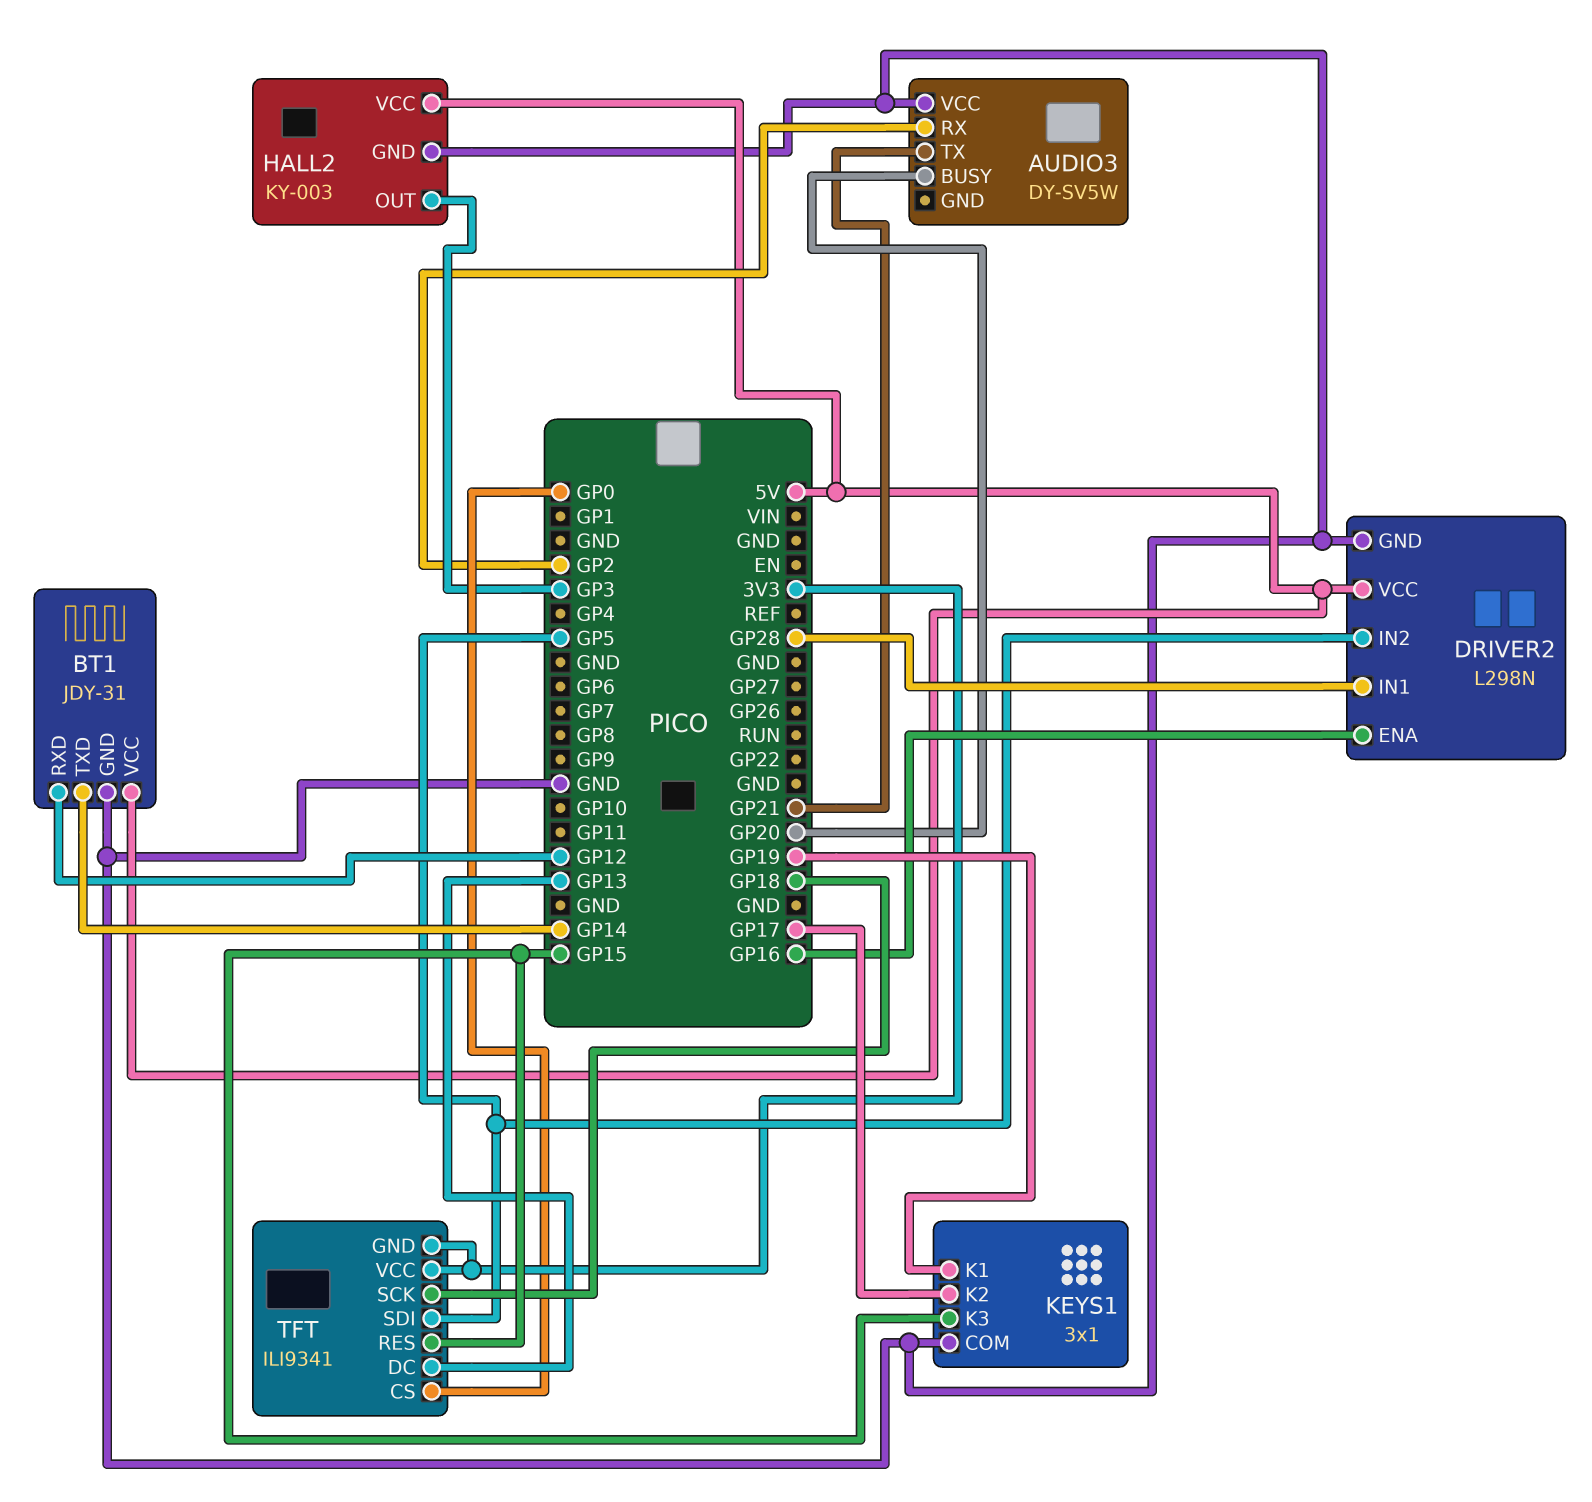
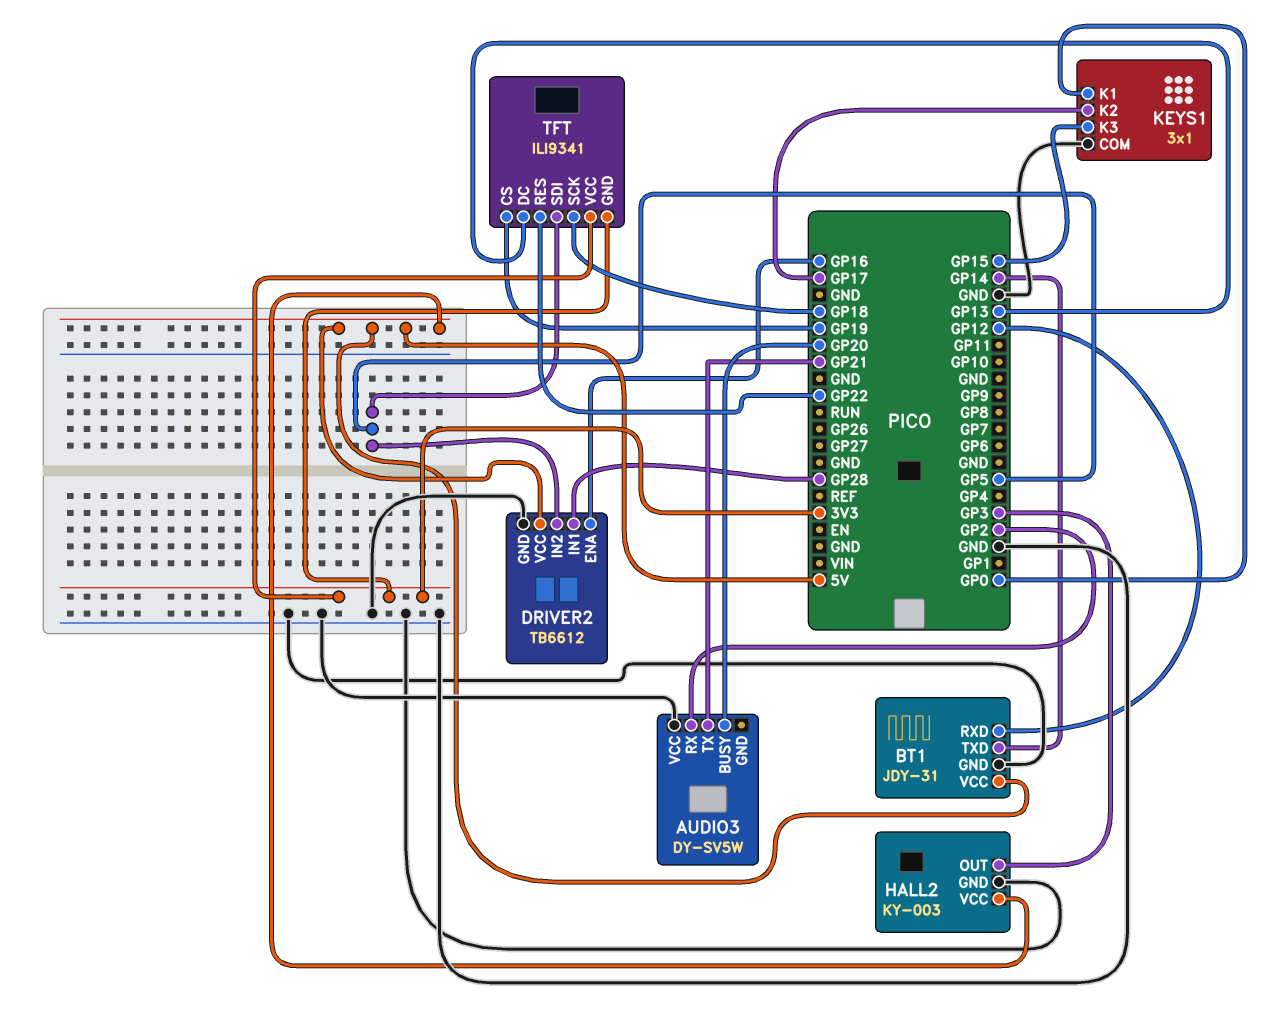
DRIVER2: L298N -> TB6612
KEYS1 pin K1: GP19 -> GP0
TFT pin CS: GP0 -> GP19
TFT pin RES: GP15 -> GP22

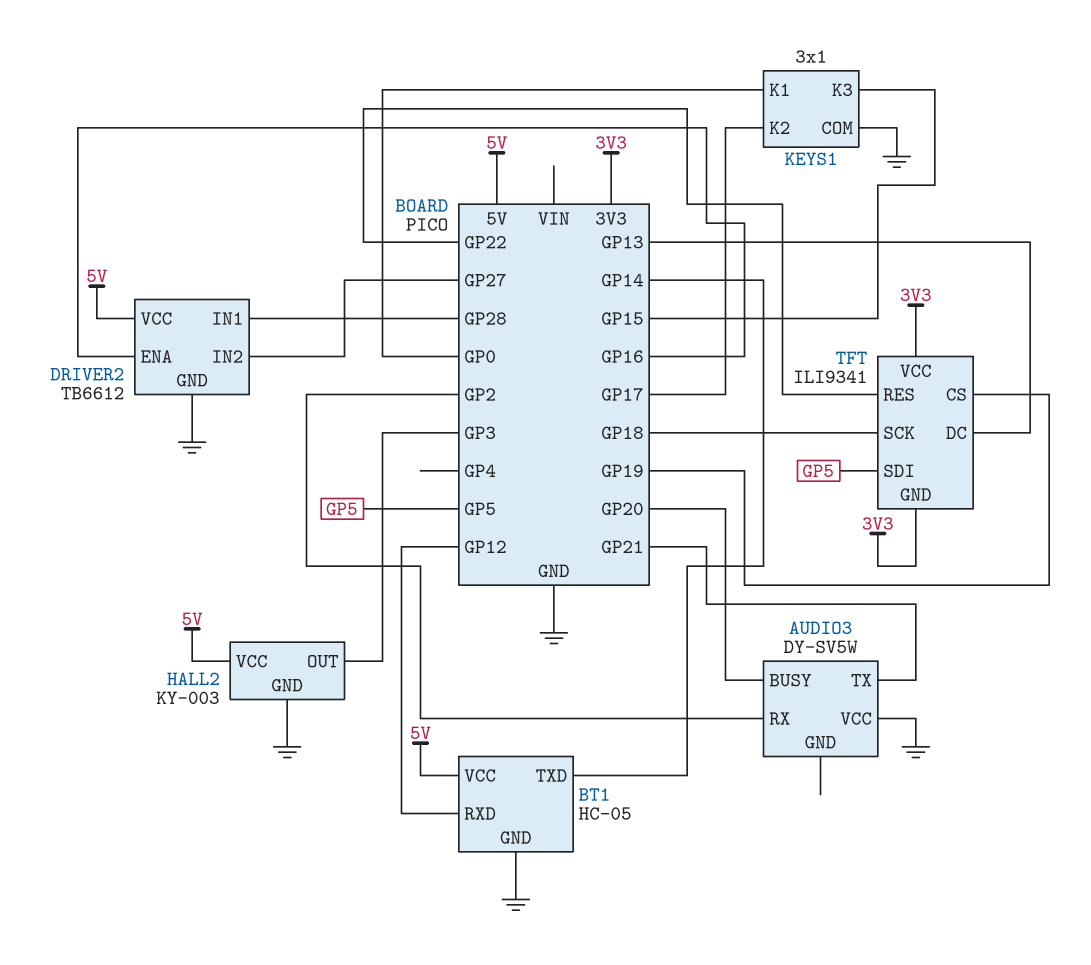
BT1: JDY-31 -> HC-05
DRIVER2 pin IN2: GP5 -> GP27

